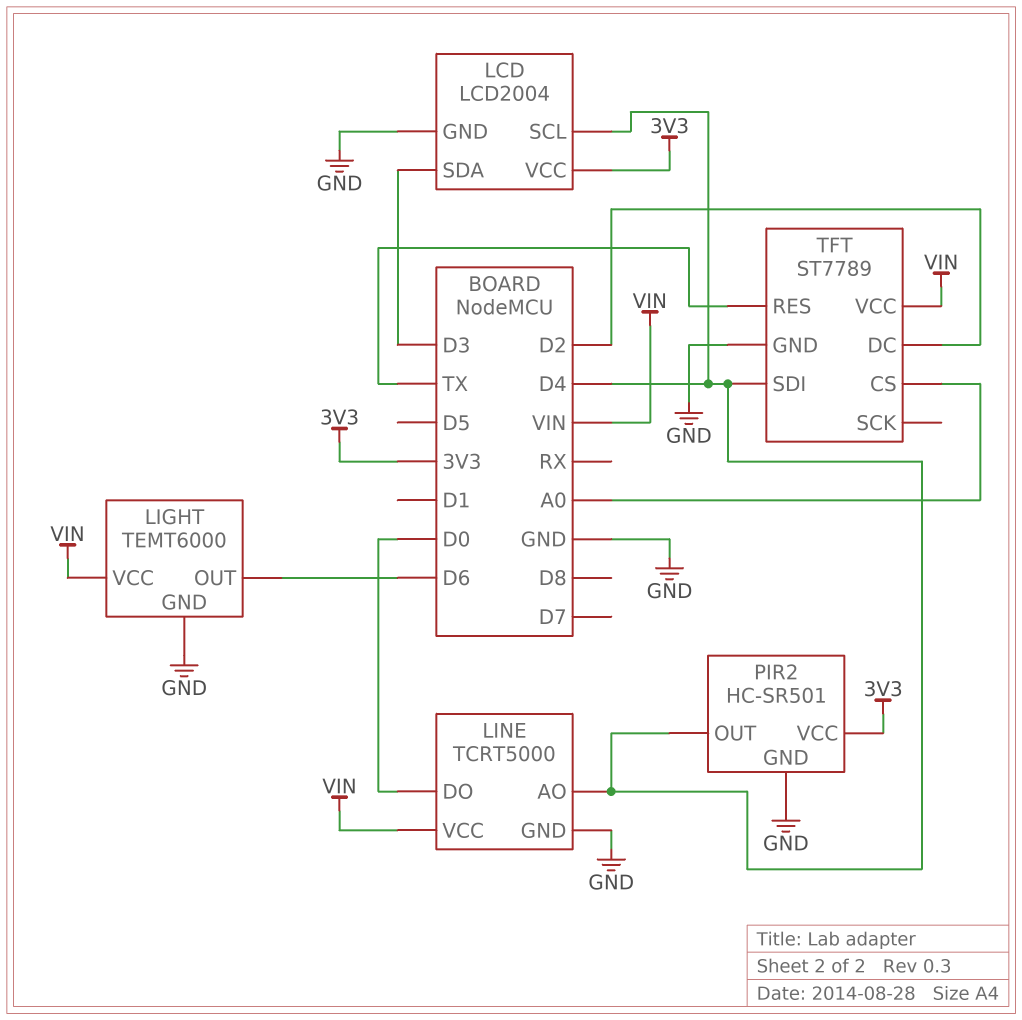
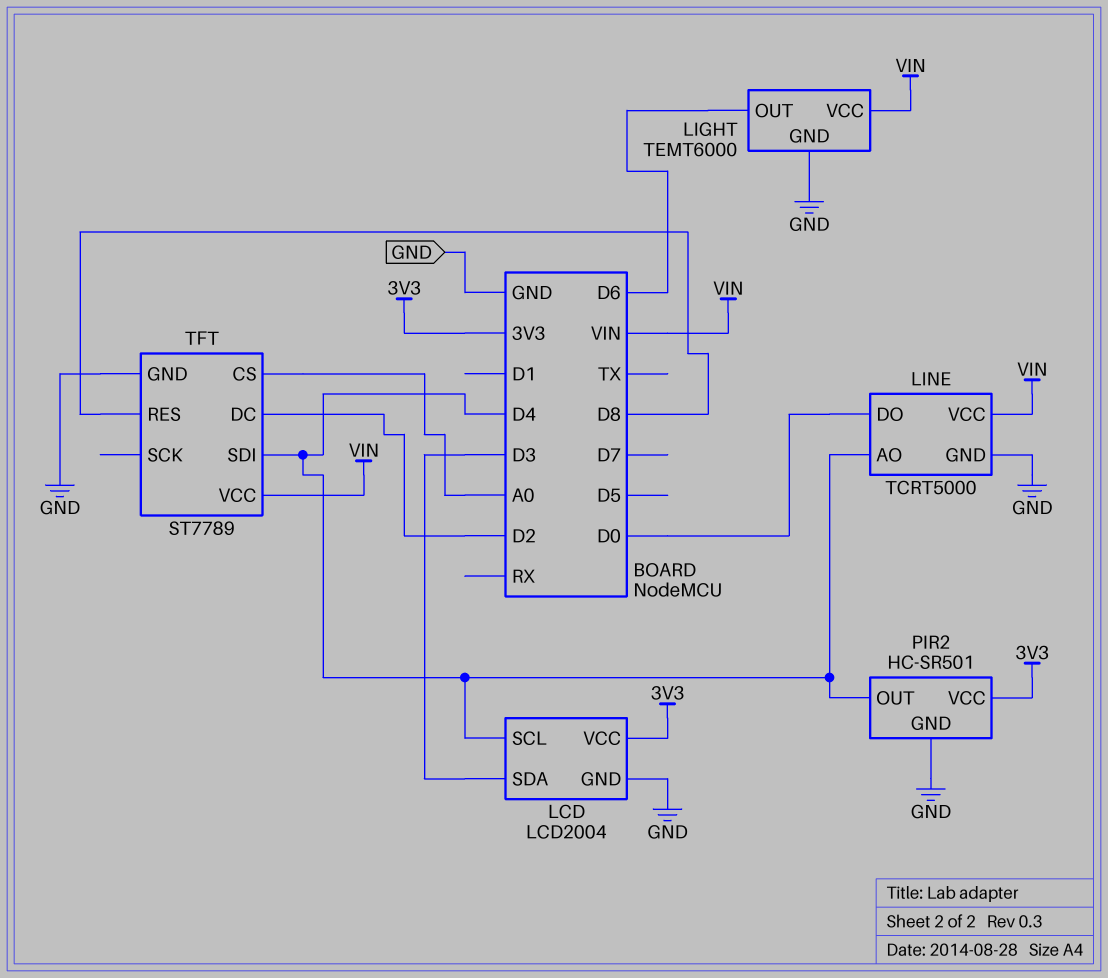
TFT pin RES: TX -> D8

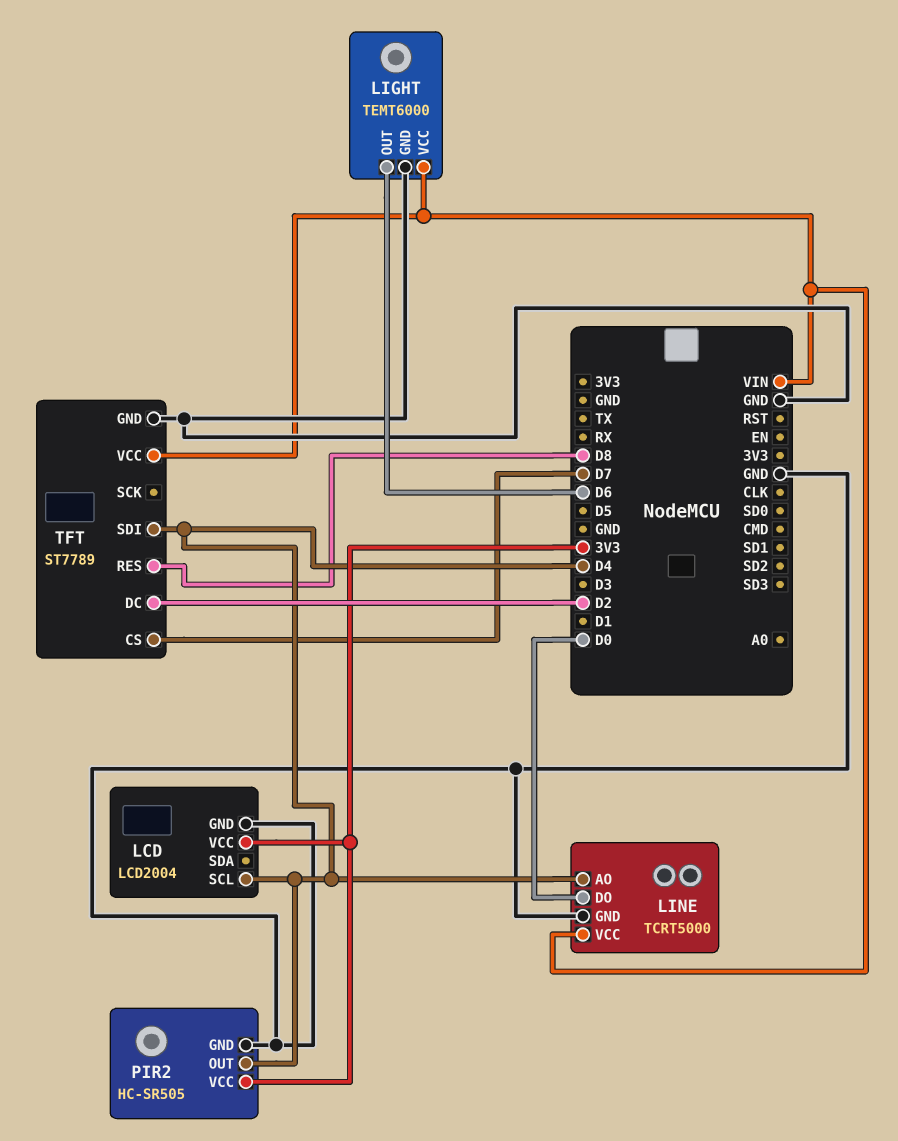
LCD pin SDA: D3 -> none
PIR2: HC-SR501 -> HC-SR505
TFT pin CS: A0 -> D7

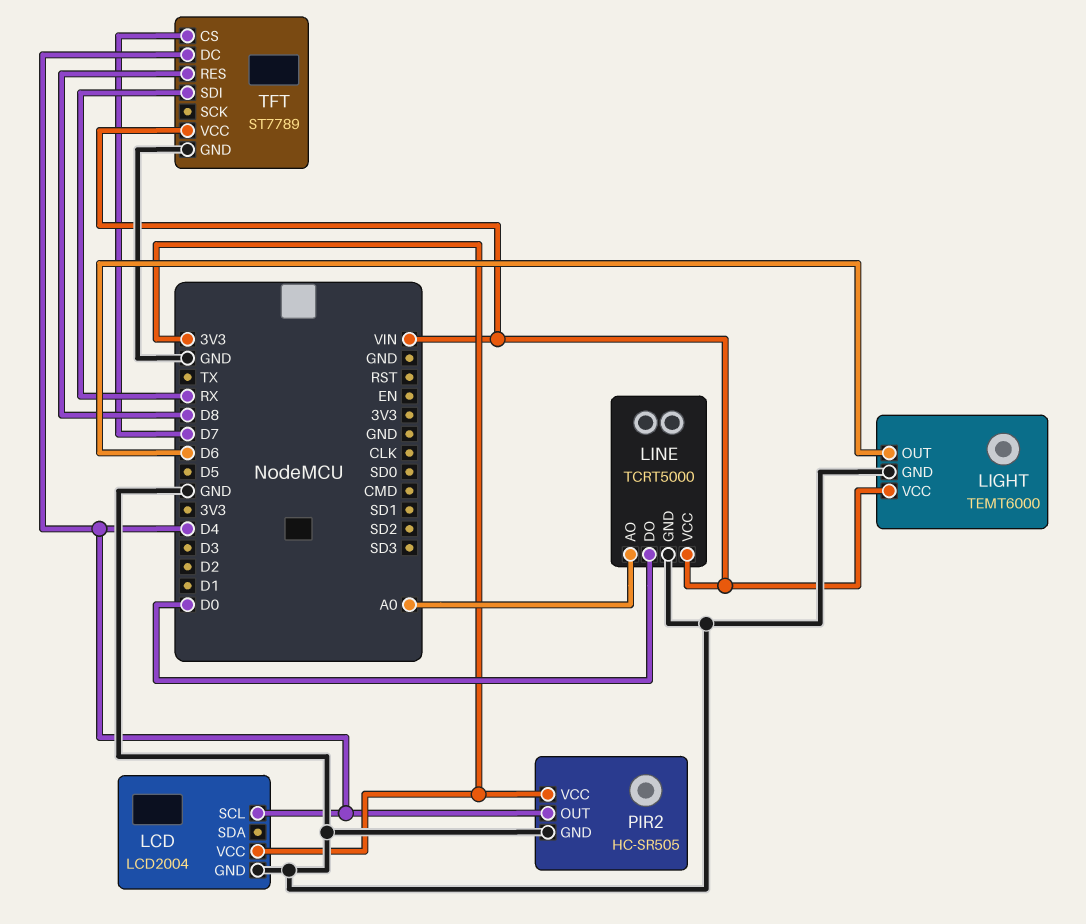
LINE pin AO: D4 -> A0
TFT pin DC: D2 -> D4
TFT pin SDI: D4 -> RX

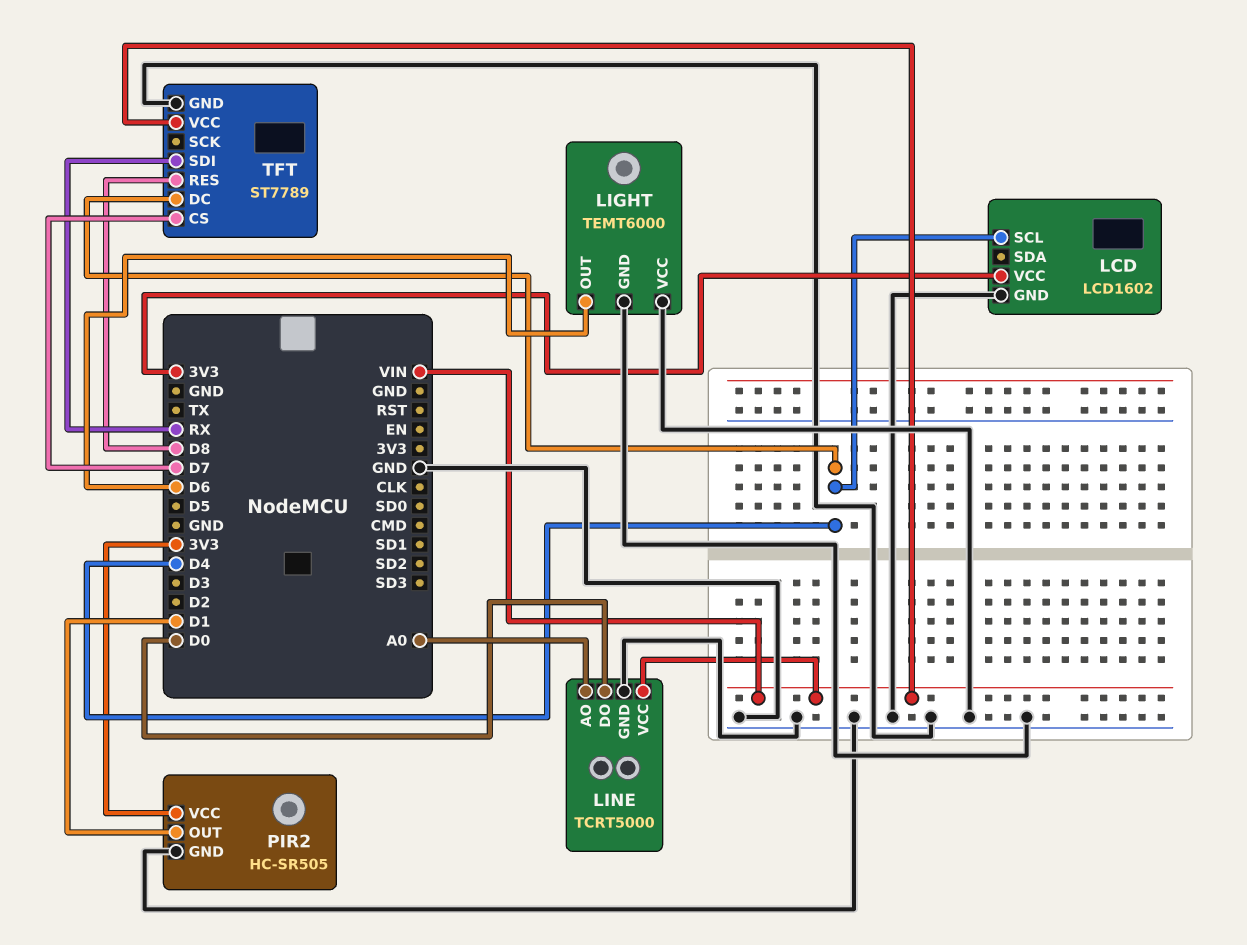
LCD: LCD2004 -> LCD1602
LIGHT pin VCC: VIN -> GND
PIR2 pin OUT: D4 -> D1

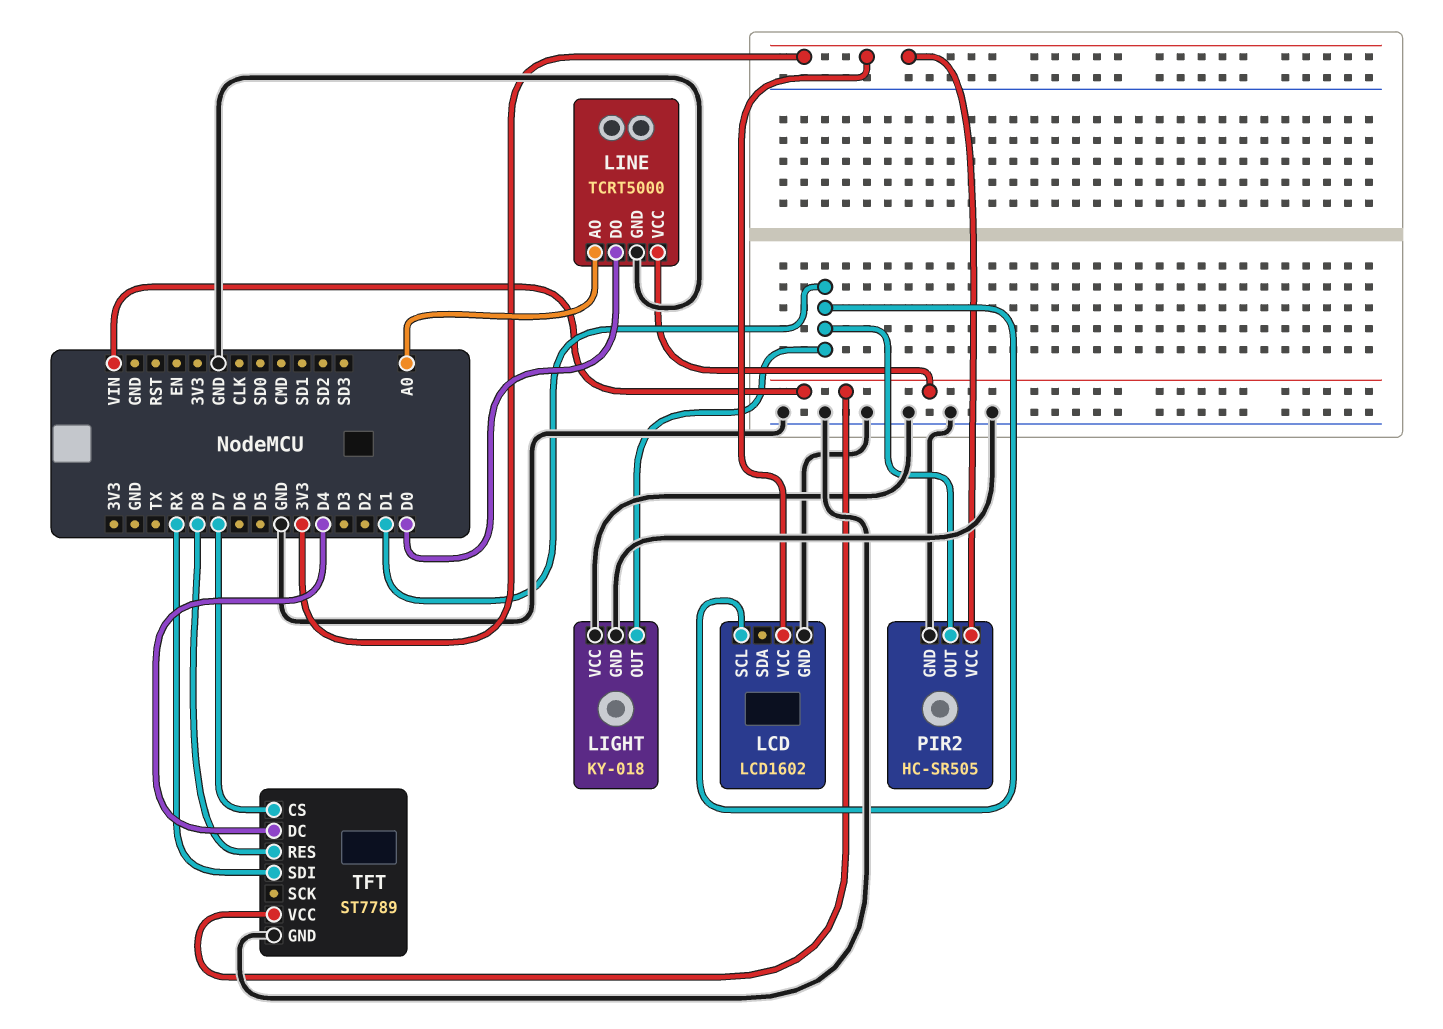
LCD pin SCL: D4 -> D1
LIGHT: TEMT6000 -> KY-018
LIGHT pin OUT: D6 -> D1

